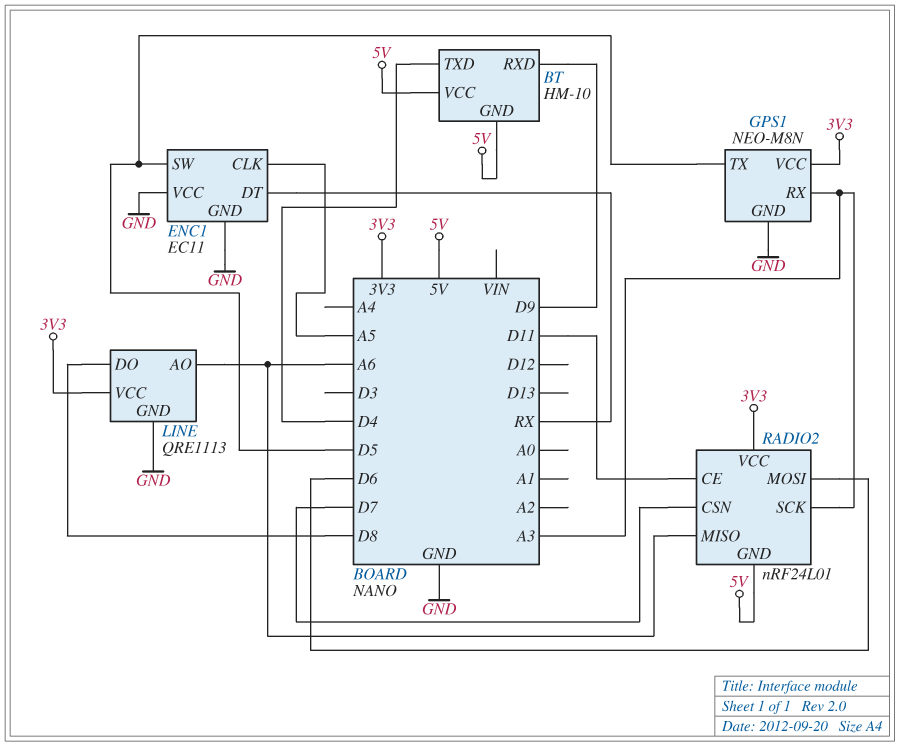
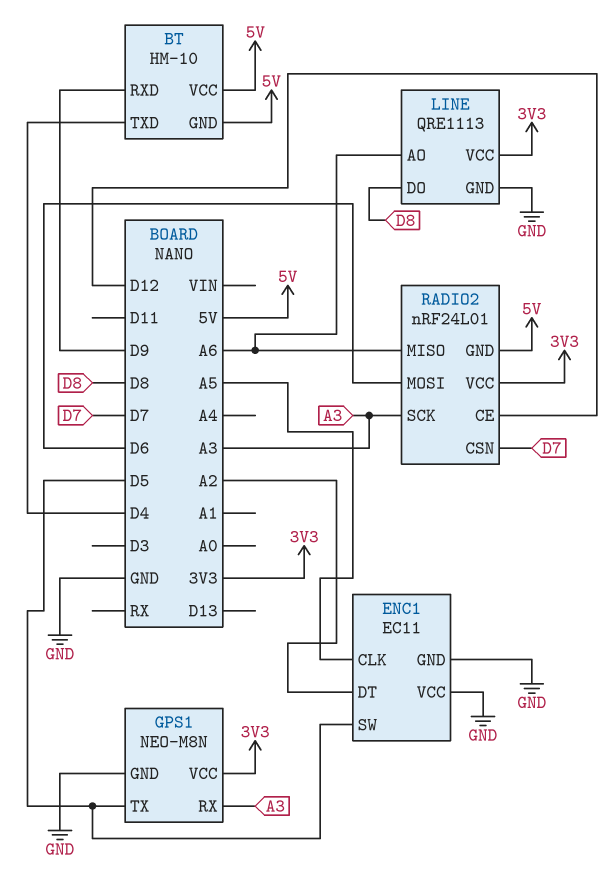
ENC1 pin DT: RX -> A2
RADIO2 pin CE: D11 -> D12

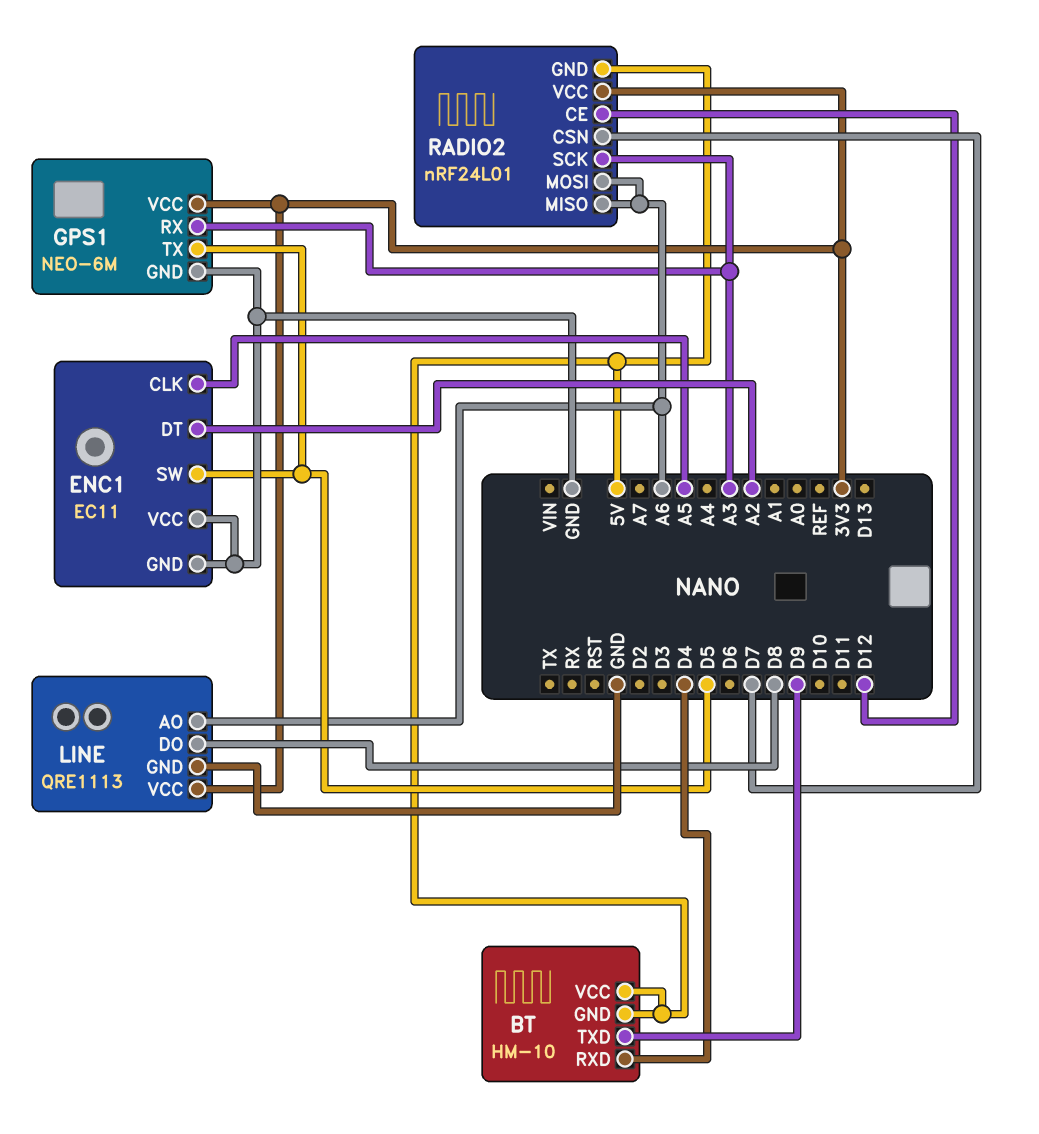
BT pin RXD: D9 -> D4
BT pin TXD: D4 -> D9
GPS1: NEO-M8N -> NEO-6M
RADIO2 pin MOSI: D6 -> A6

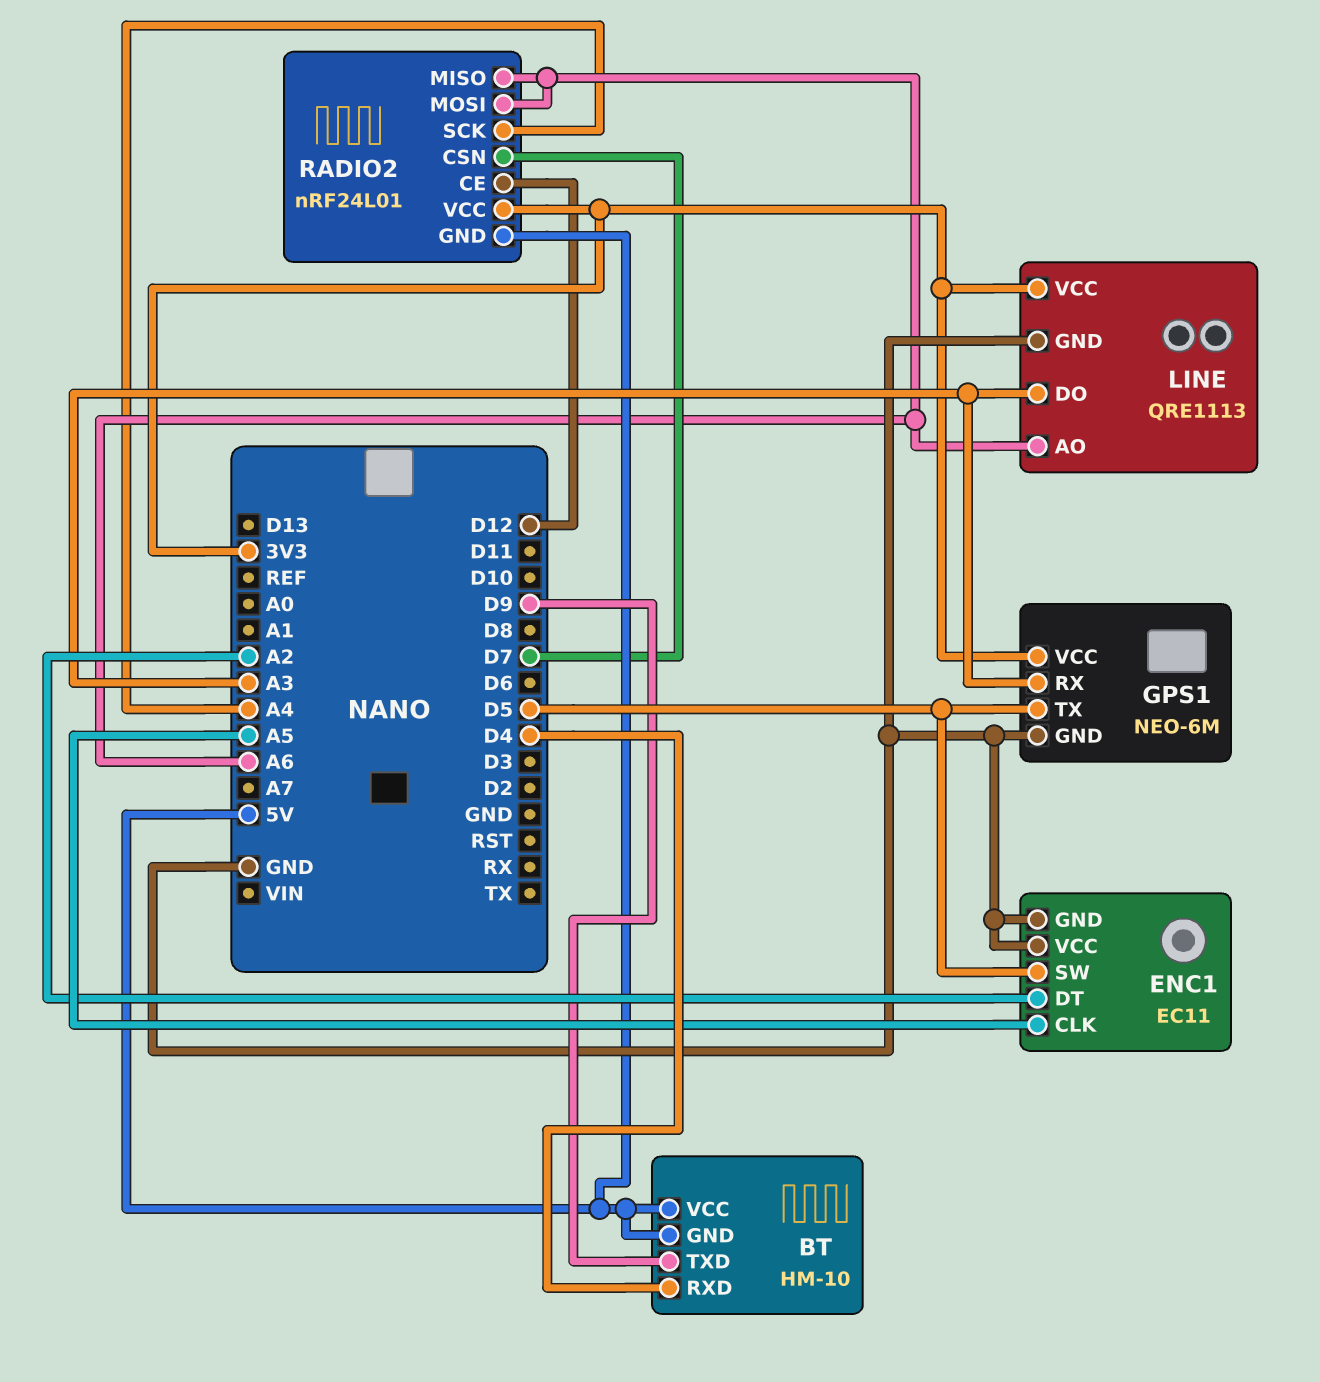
LINE pin DO: D8 -> A3
RADIO2 pin SCK: A3 -> A4

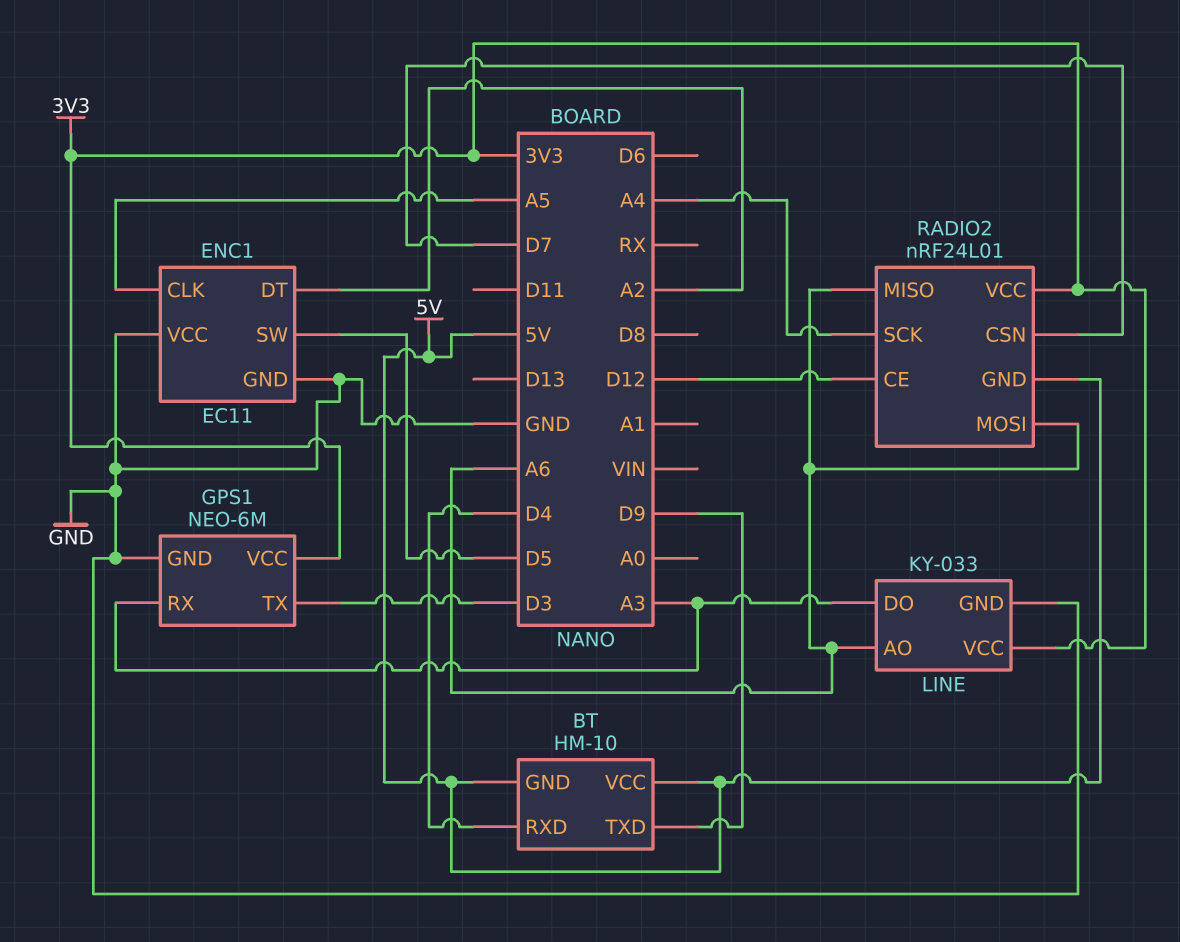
GPS1 pin TX: D5 -> D3
LINE: QRE1113 -> KY-033

